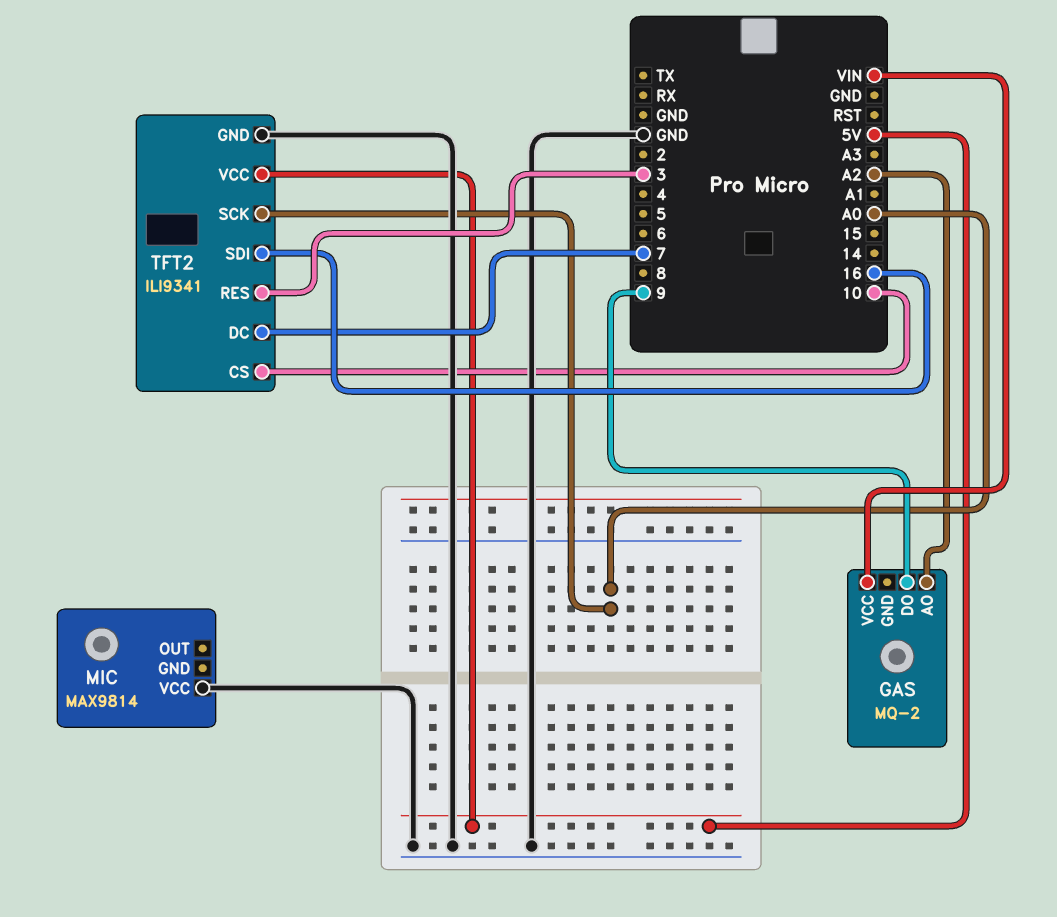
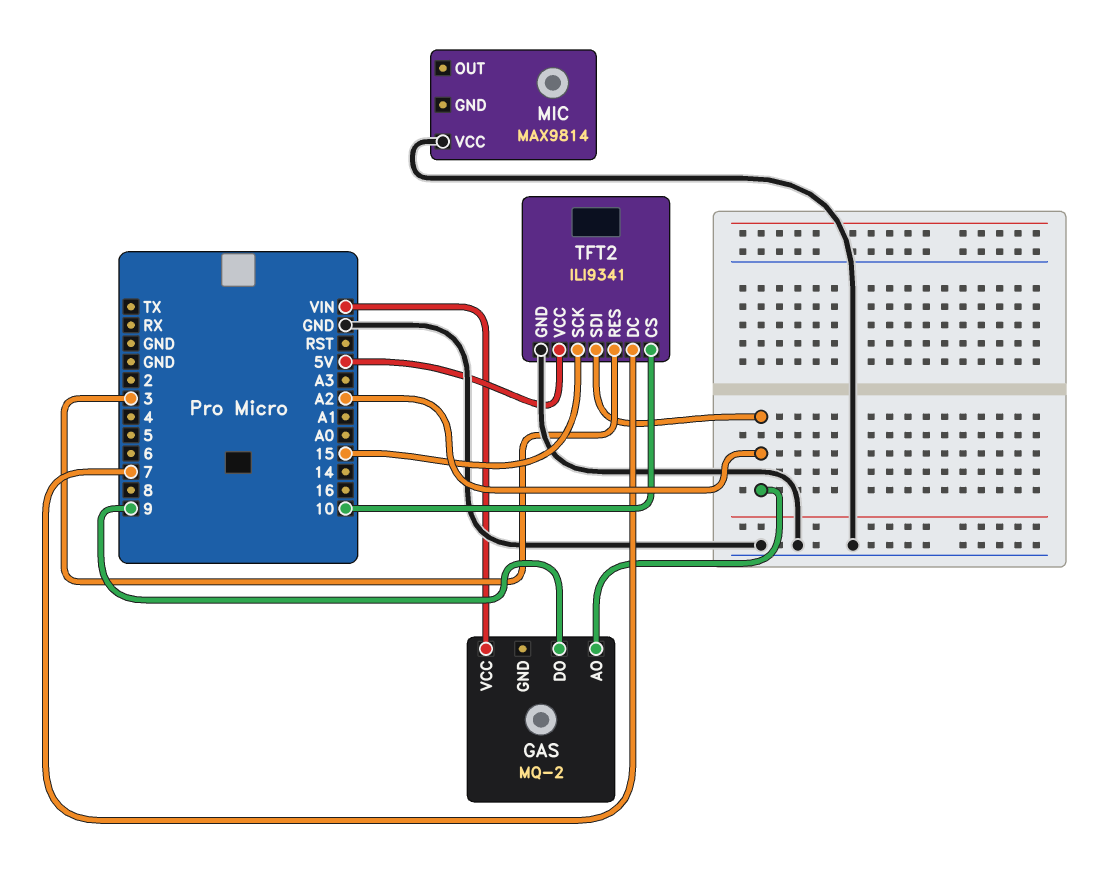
TFT2 pin SCK: A0 -> 15
TFT2 pin SDI: 16 -> A2

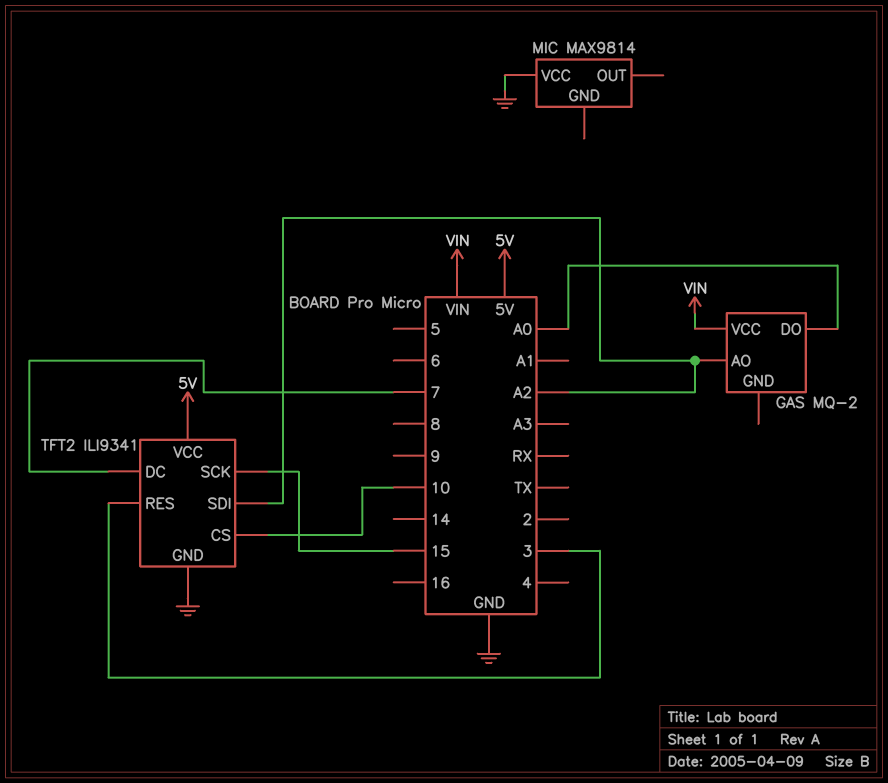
GAS pin DO: 9 -> A0

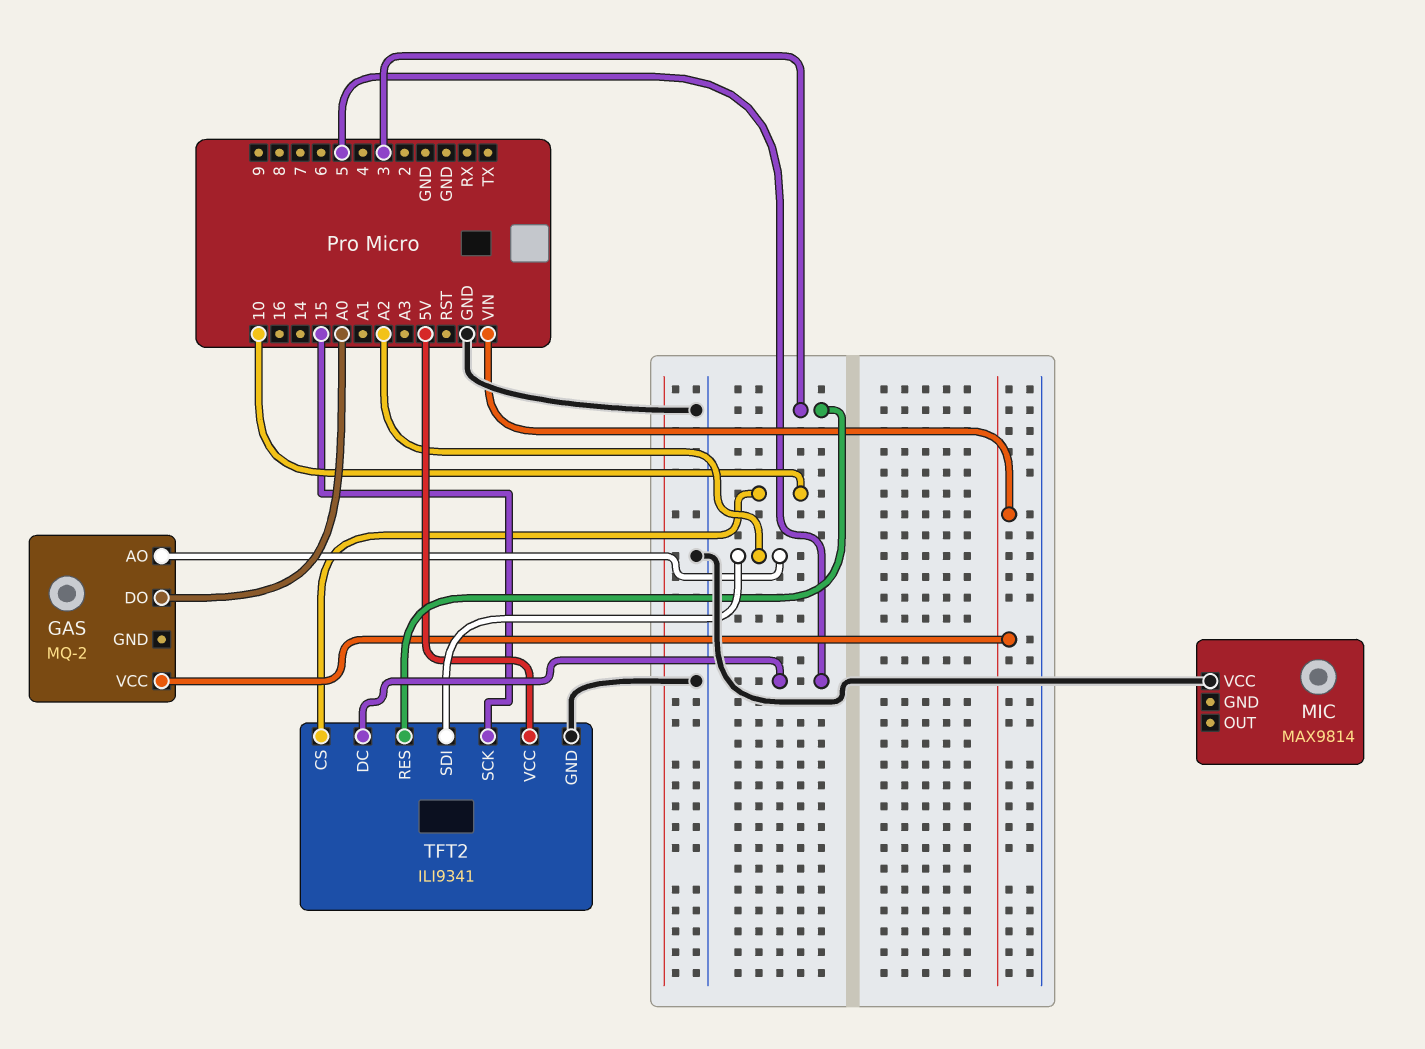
TFT2 pin DC: 7 -> 5

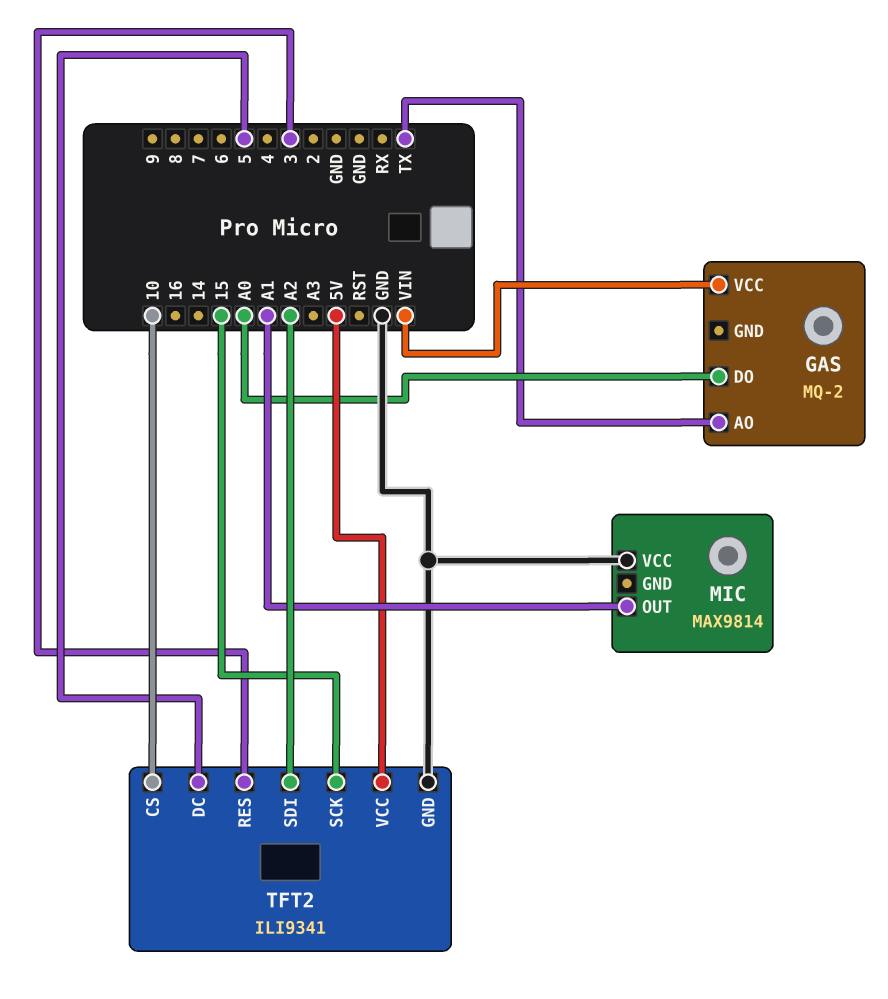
GAS pin AO: A2 -> TX
MIC pin OUT: none -> A1

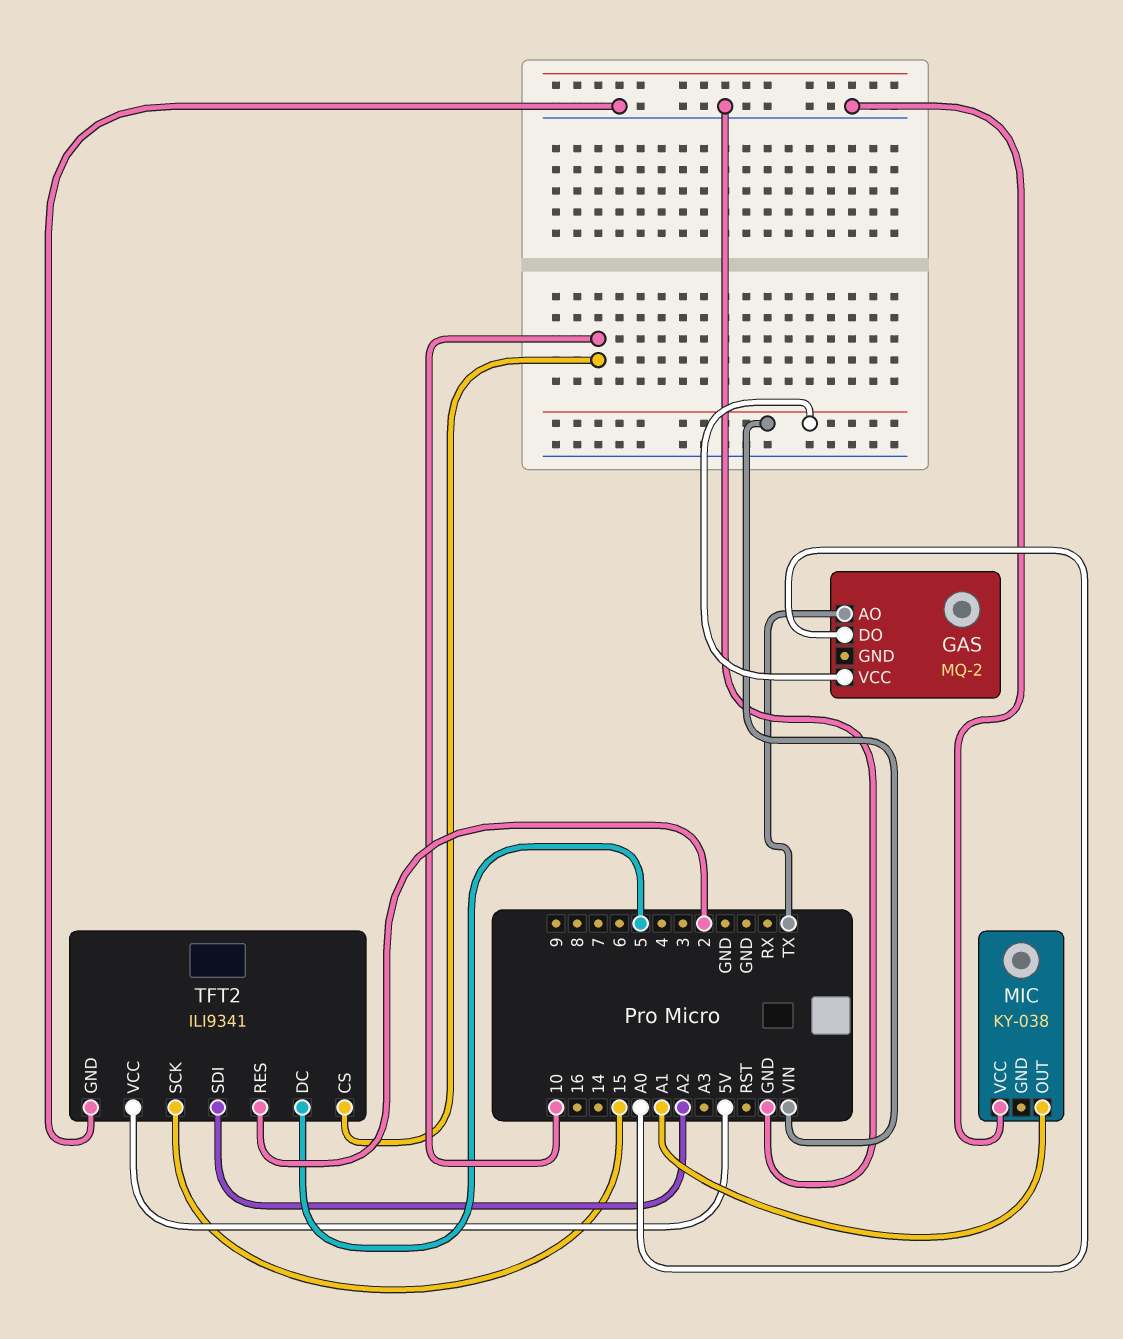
MIC: MAX9814 -> KY-038
TFT2 pin RES: 3 -> 2

